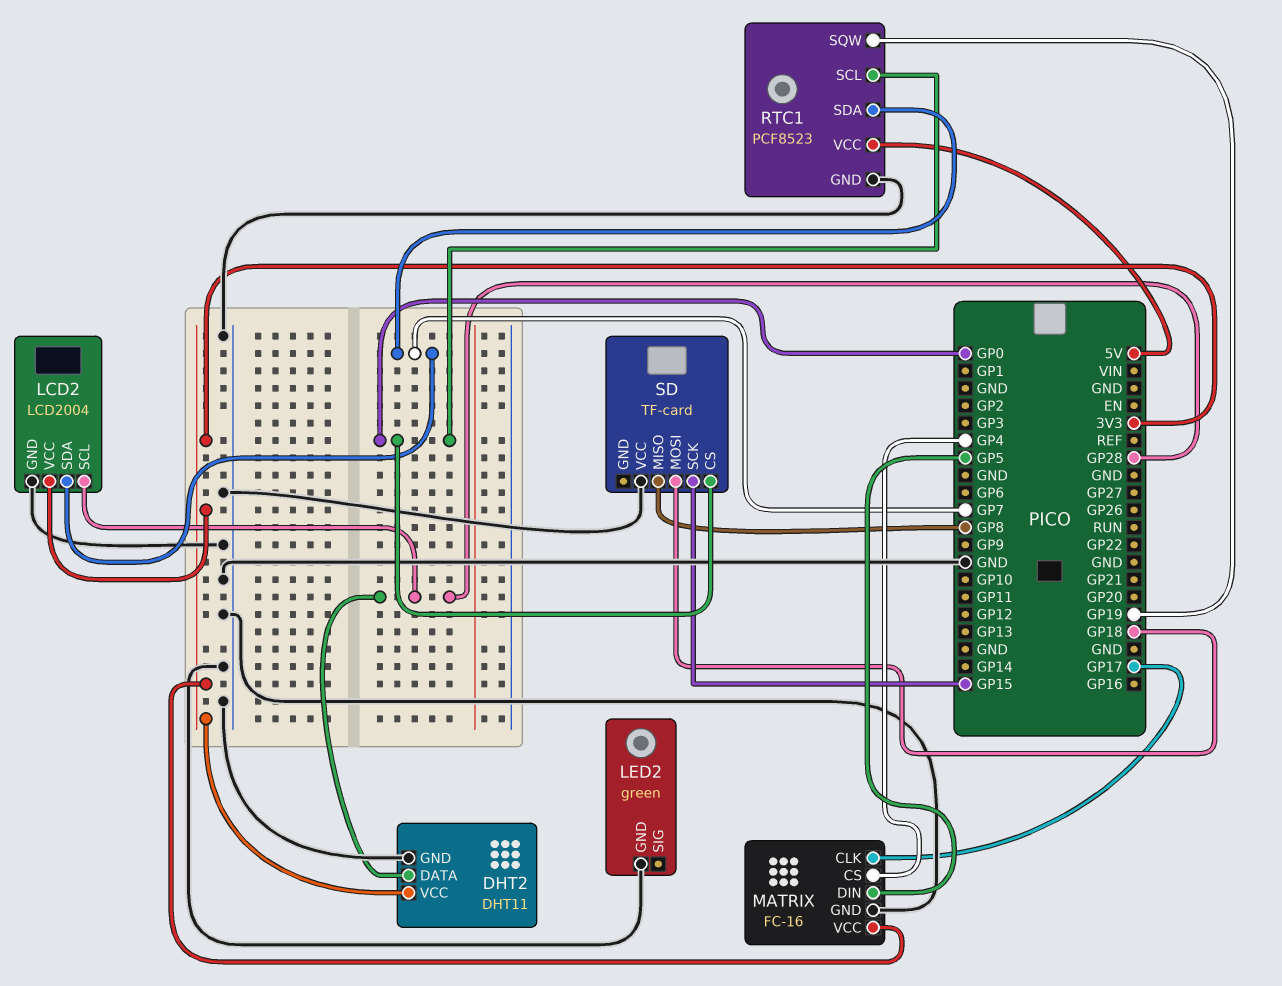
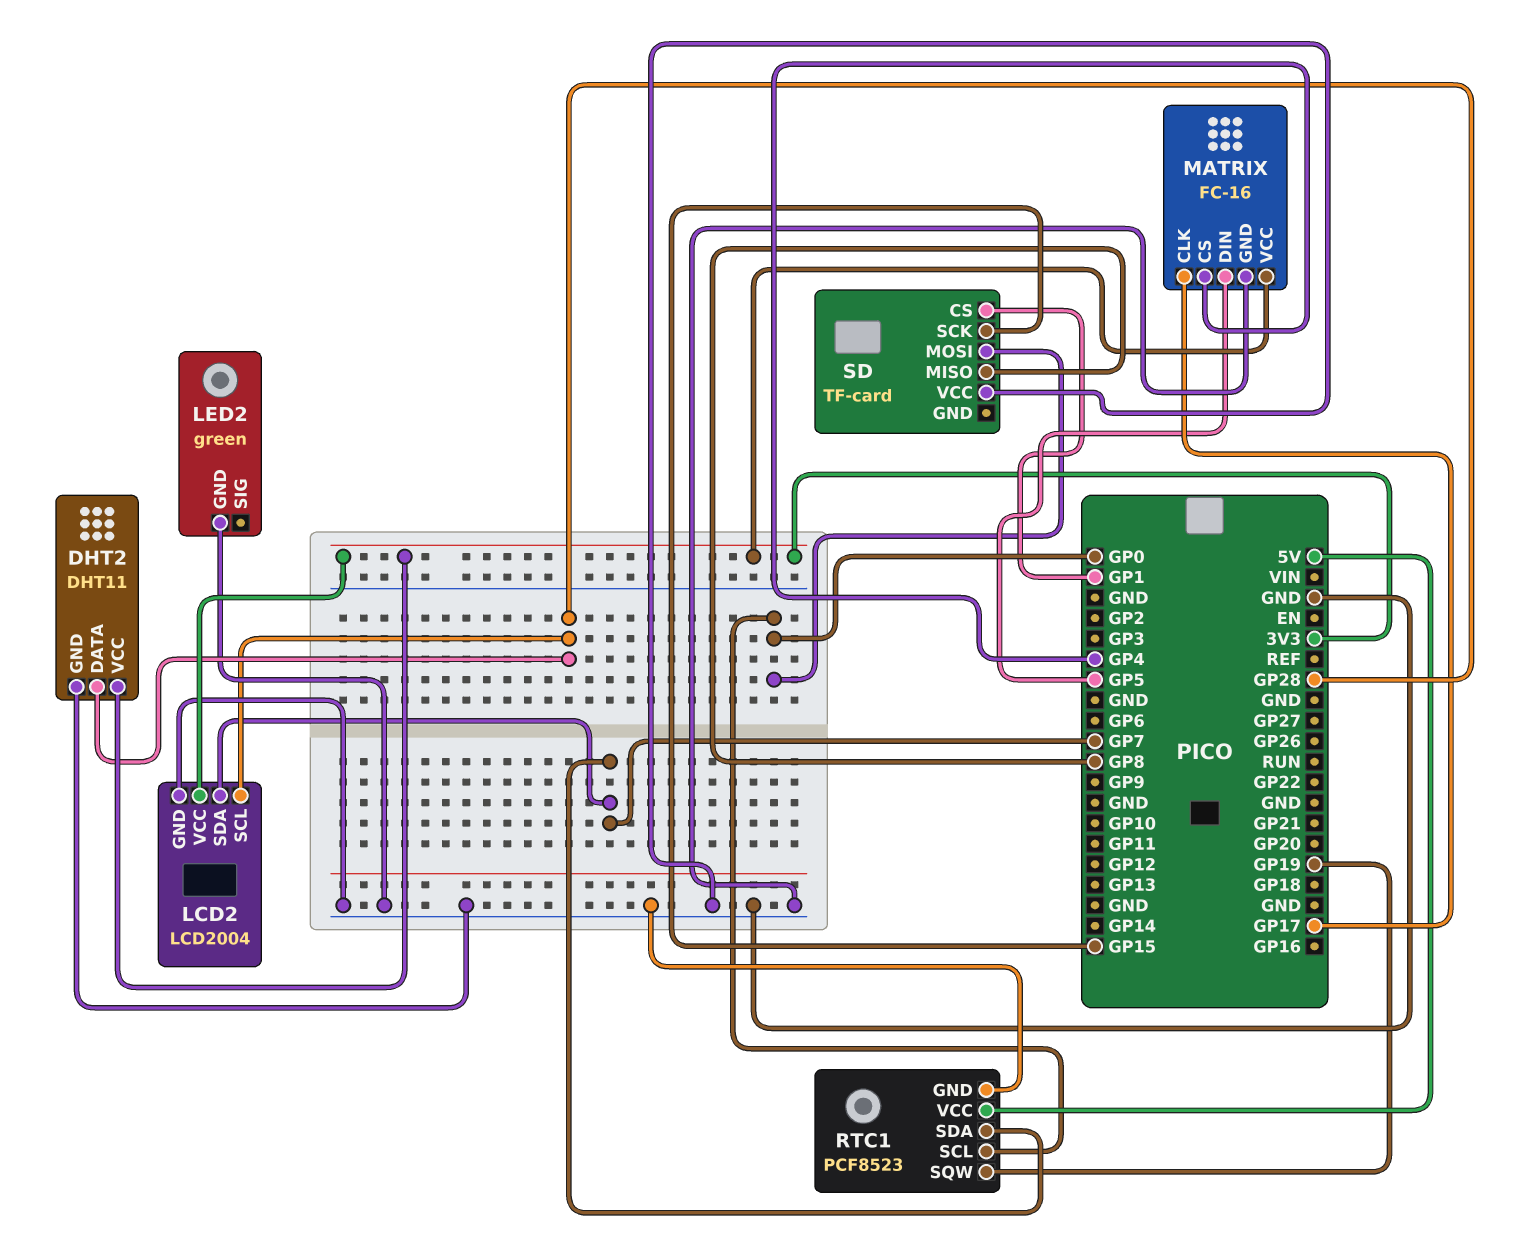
SD pin CS: GP0 -> GP1
SD pin MOSI: GP18 -> GP0

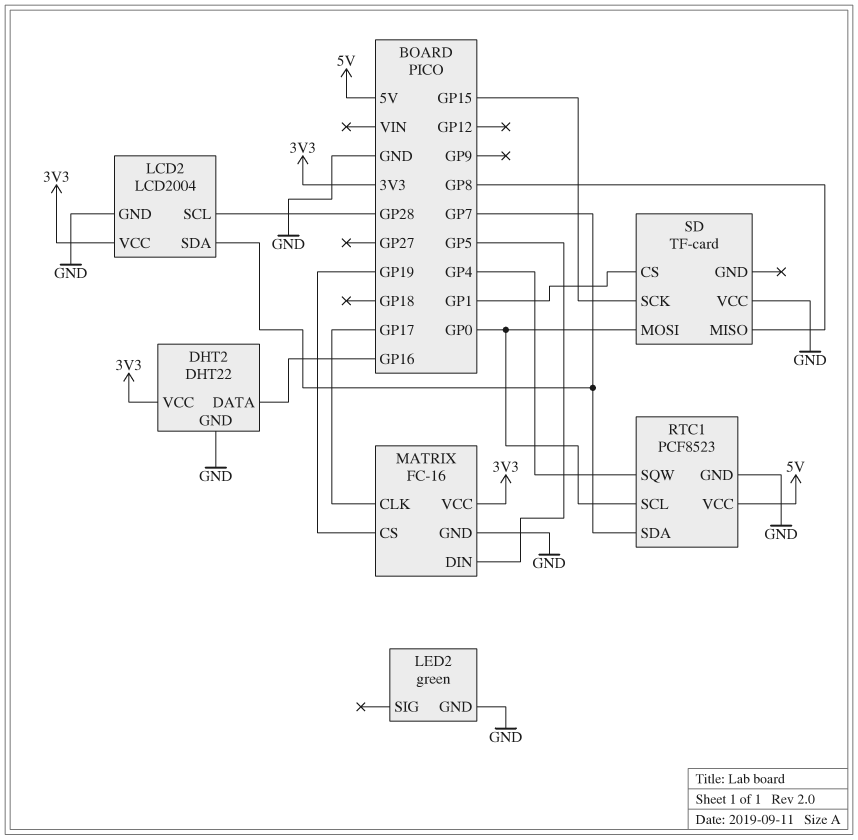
DHT2: DHT11 -> DHT22
DHT2 pin DATA: GP28 -> GP16
MATRIX pin CS: GP4 -> GP19
RTC1 pin SQW: GP19 -> GP4

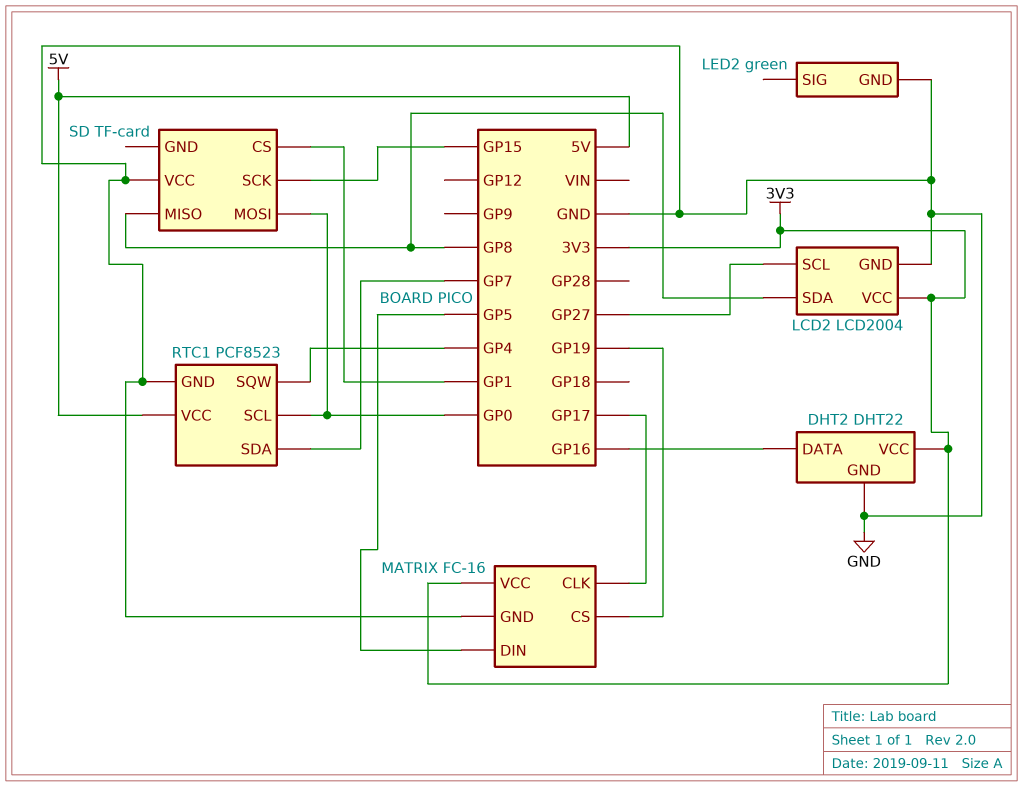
LCD2 pin SCL: GP28 -> GP27
LCD2 pin SDA: GP7 -> GP8

